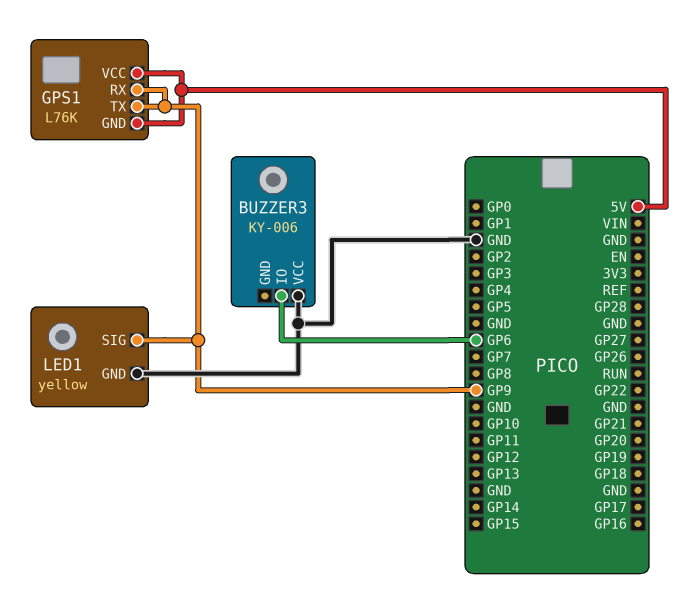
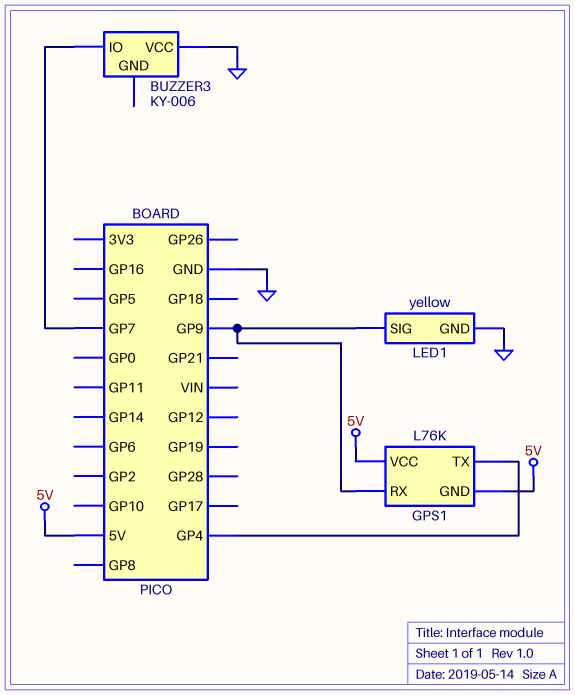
BUZZER3 pin IO: GP6 -> GP7
GPS1 pin TX: GP9 -> GP4

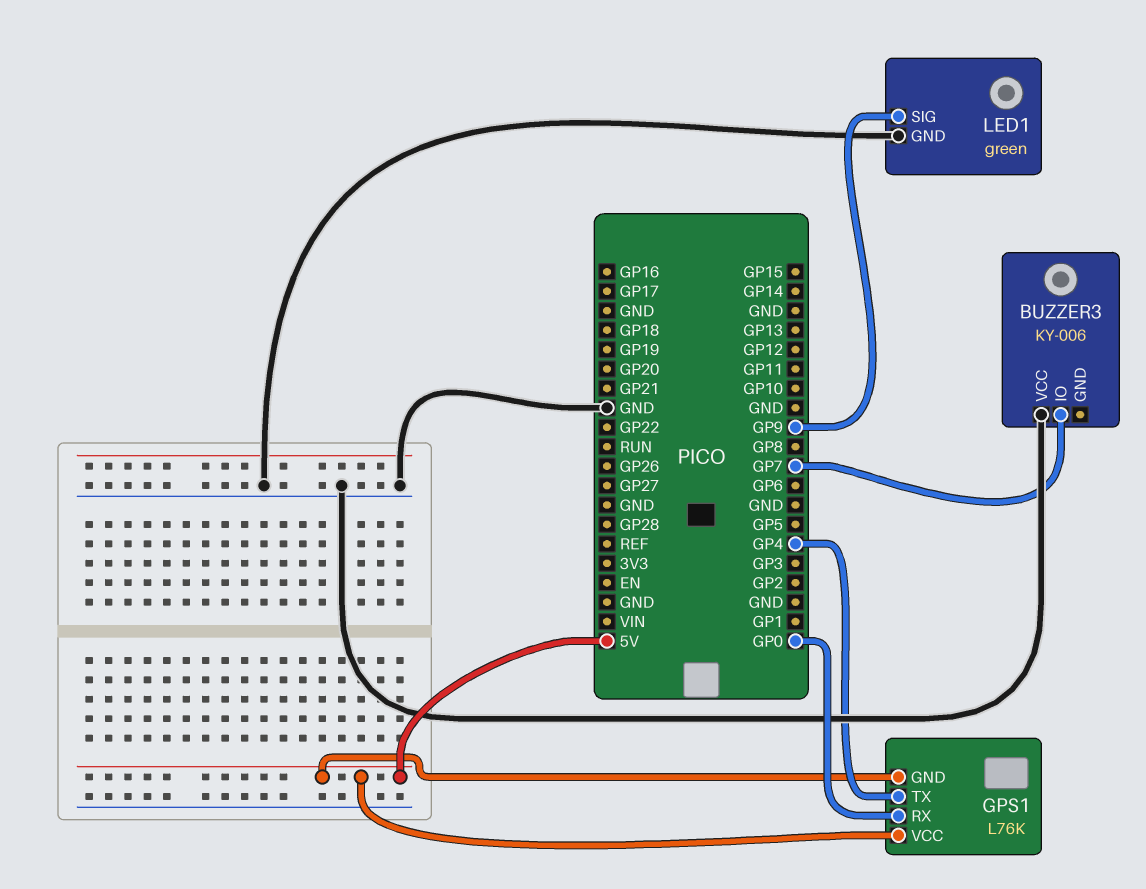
GPS1 pin RX: GP9 -> GP0
LED1: yellow -> green

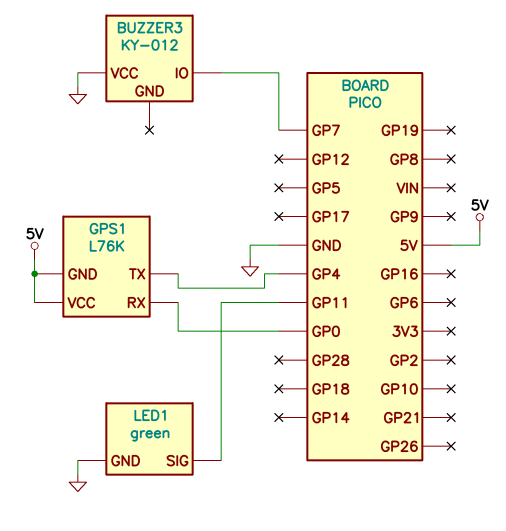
BUZZER3: KY-006 -> KY-012
LED1 pin SIG: GP9 -> GP11

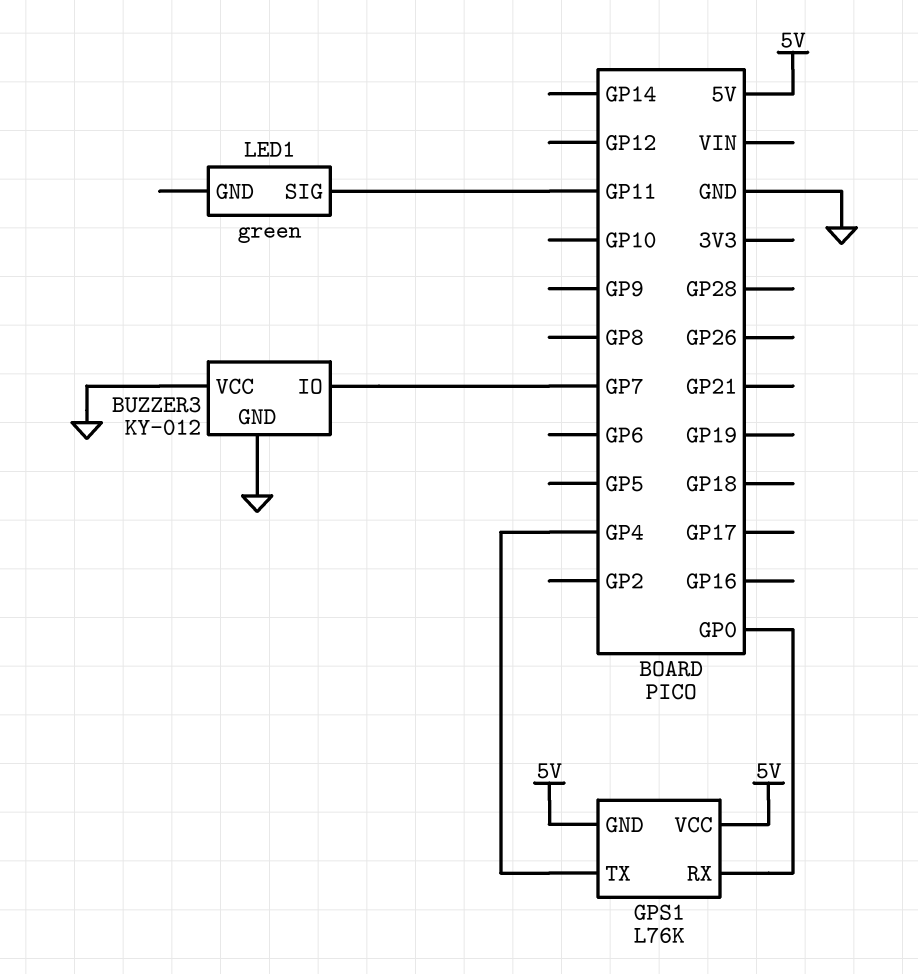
BUZZER3 pin GND: none -> GND
LED1 pin GND: GND -> none

